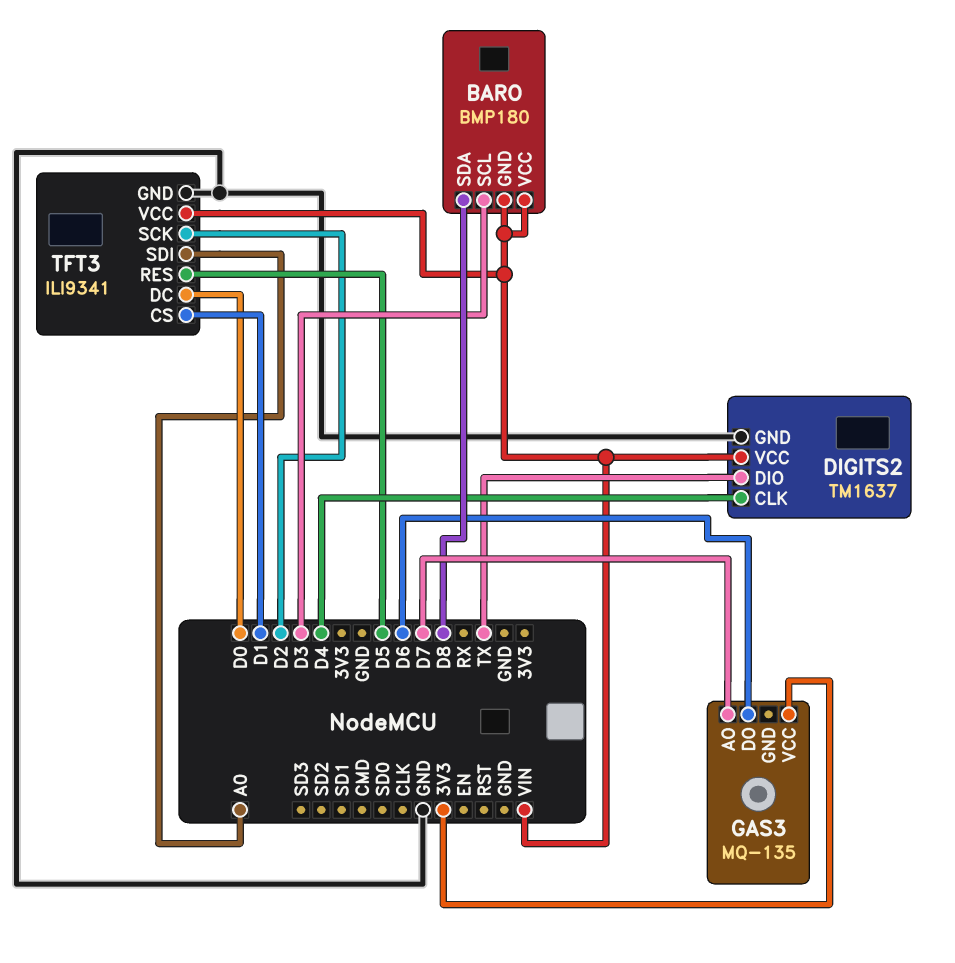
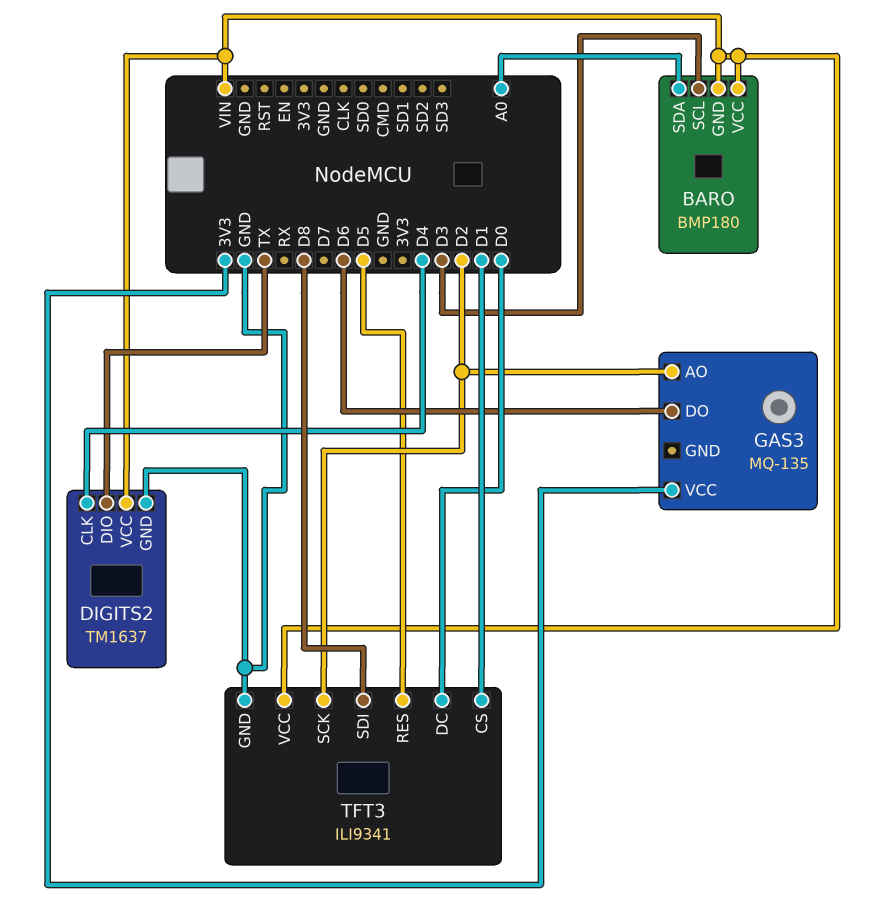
BARO pin SDA: D8 -> A0
GAS3 pin AO: D7 -> D2
TFT3 pin SDI: A0 -> D8

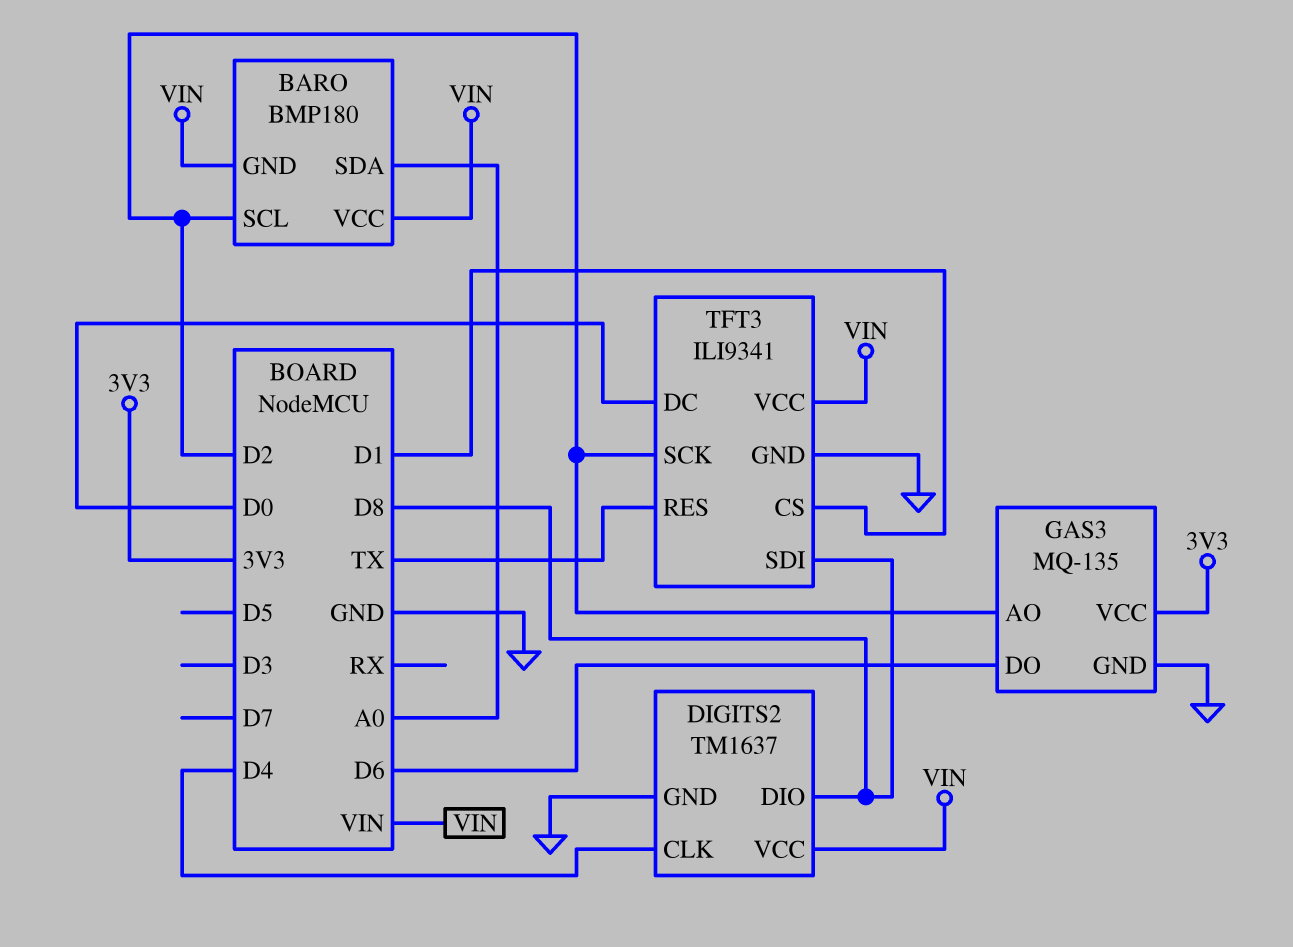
BARO pin SCL: D3 -> D2
DIGITS2 pin DIO: TX -> D8
GAS3 pin GND: none -> GND
TFT3 pin RES: D5 -> TX

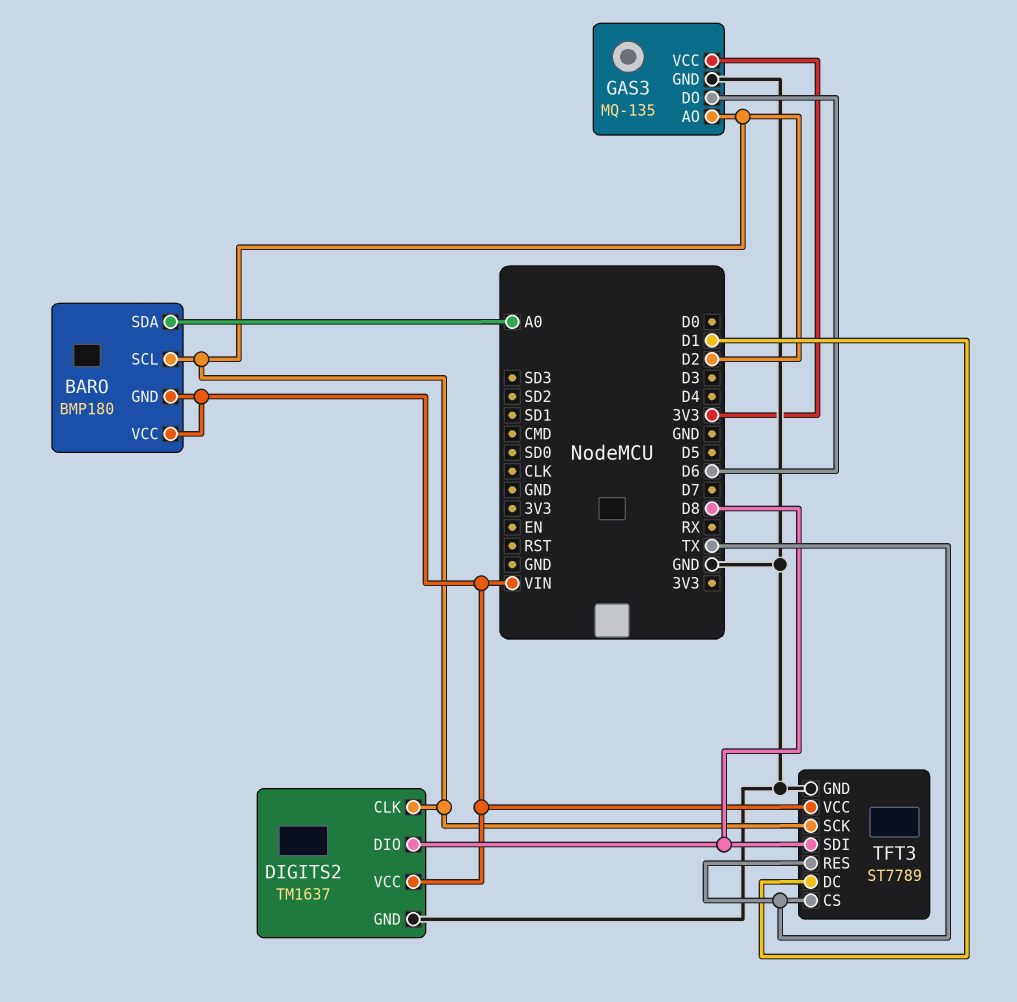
DIGITS2 pin CLK: D4 -> D2
TFT3: ILI9341 -> ST7789
TFT3 pin CS: D1 -> TX
TFT3 pin DC: D0 -> D1

